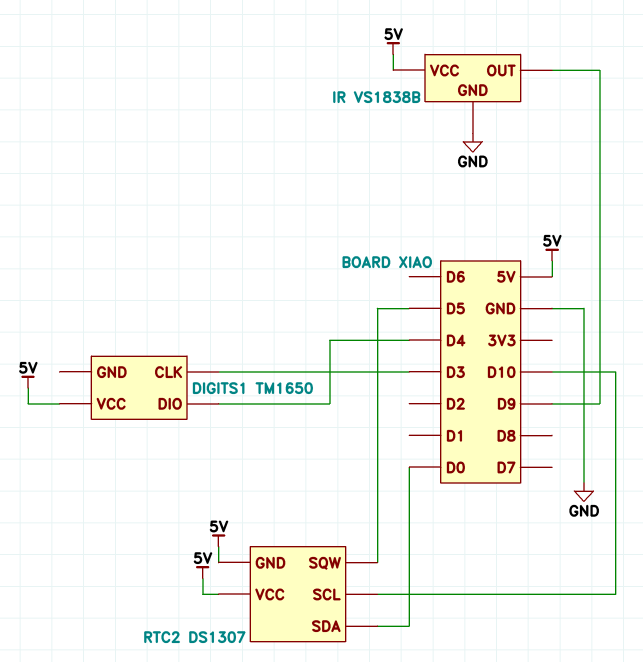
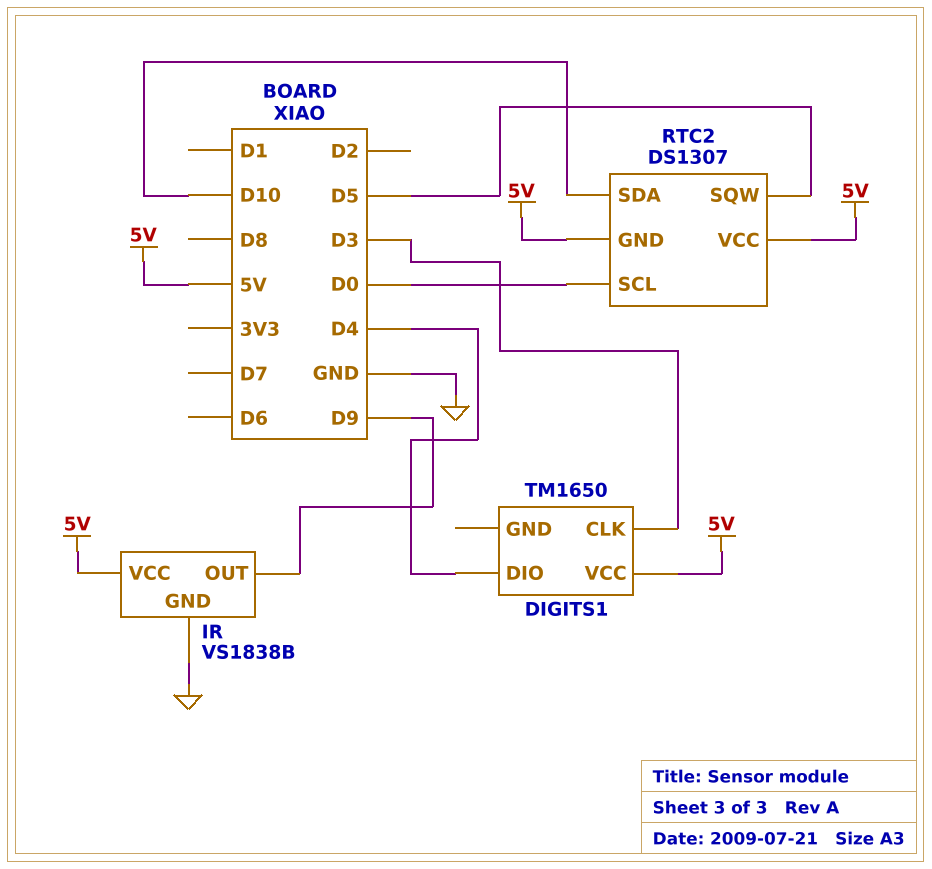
RTC2 pin SCL: D10 -> D0
RTC2 pin SDA: D0 -> D10

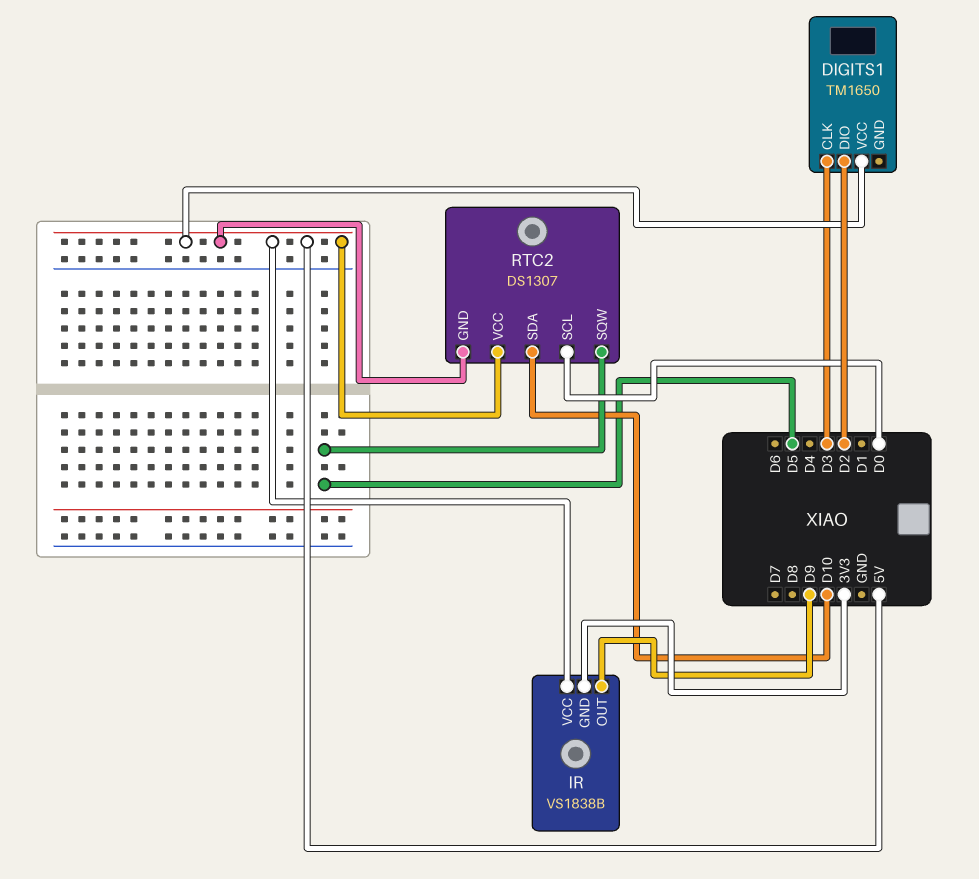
DIGITS1 pin DIO: D4 -> D2
IR pin GND: GND -> 3V3

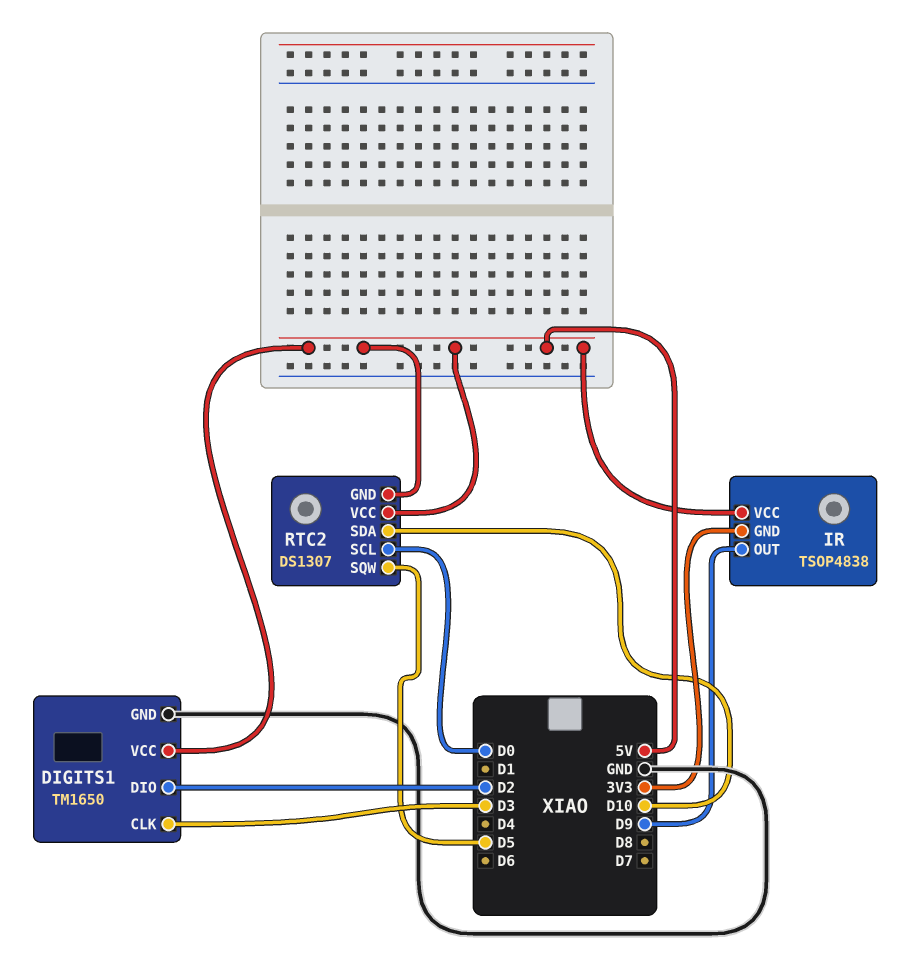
DIGITS1 pin GND: none -> GND
IR: VS1838B -> TSOP4838

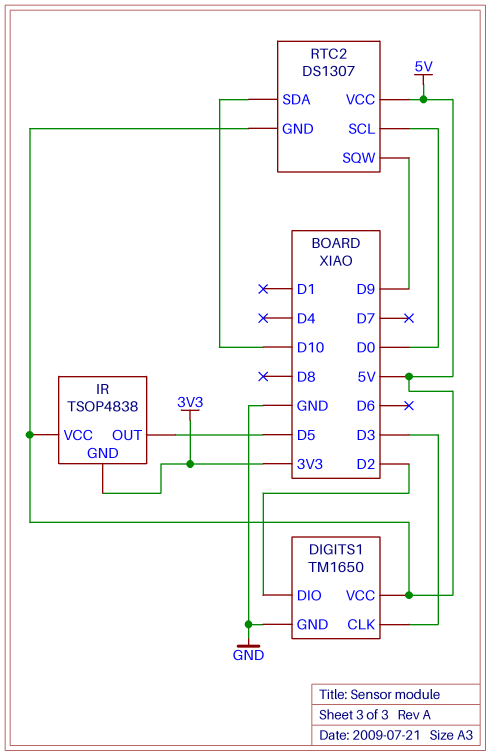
IR pin OUT: D9 -> D5
RTC2 pin SQW: D5 -> D9

